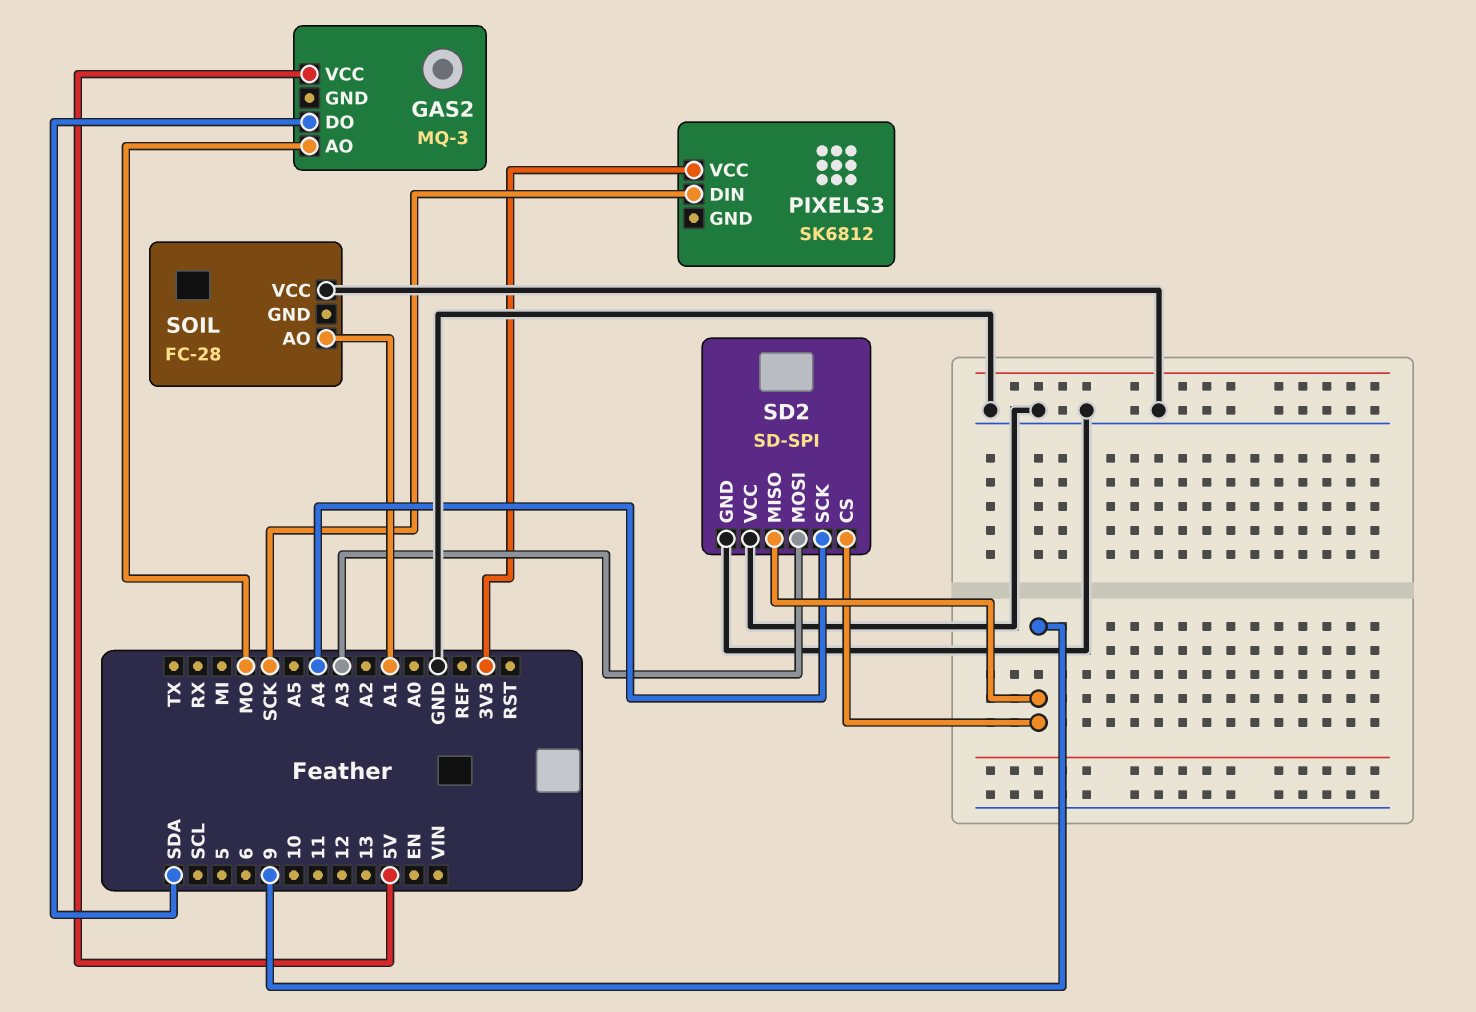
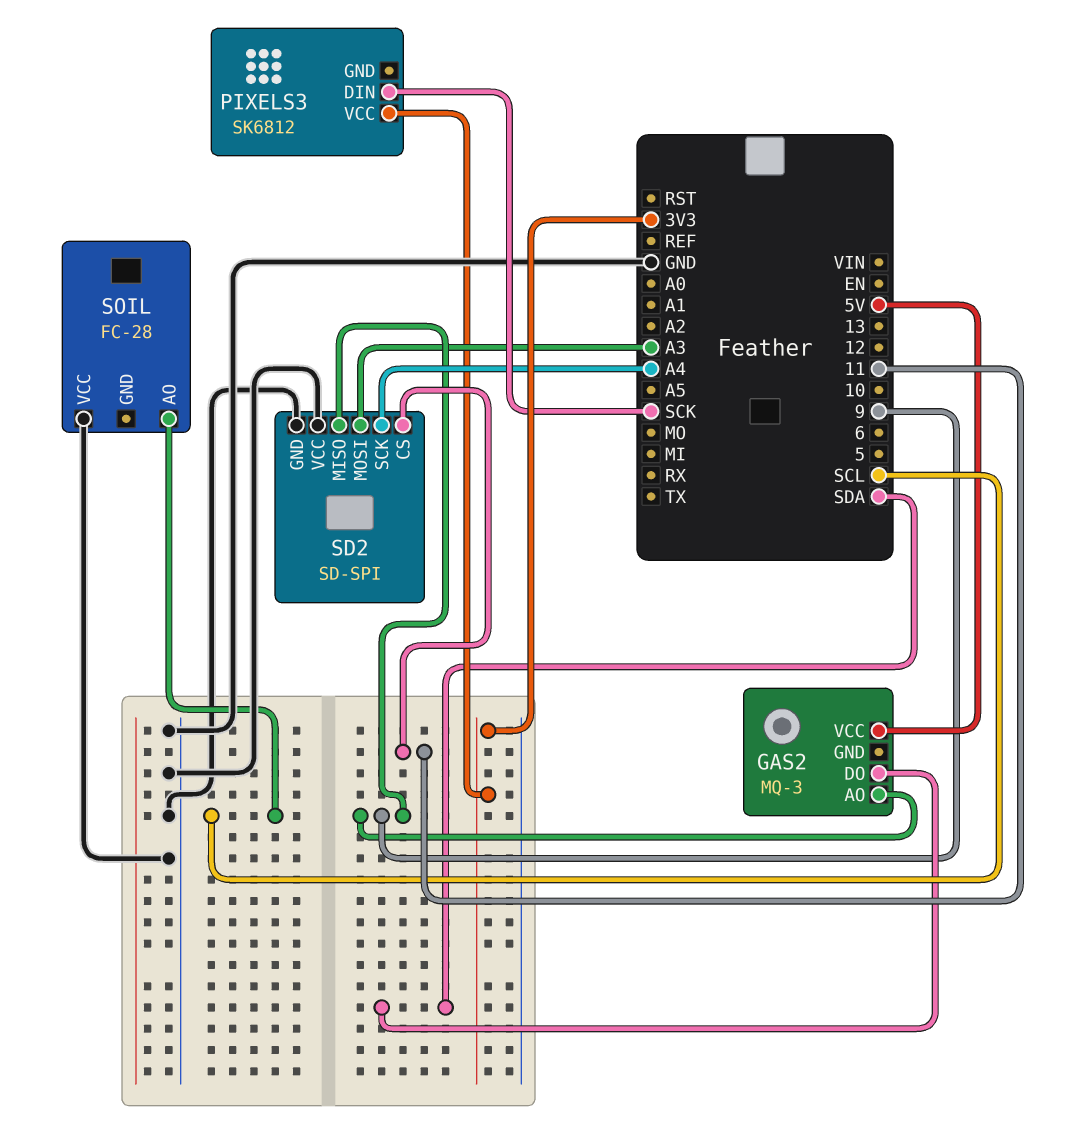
GAS2 pin AO: MO -> 9
SD2 pin CS: 9 -> 11
SOIL pin AO: A1 -> SCL

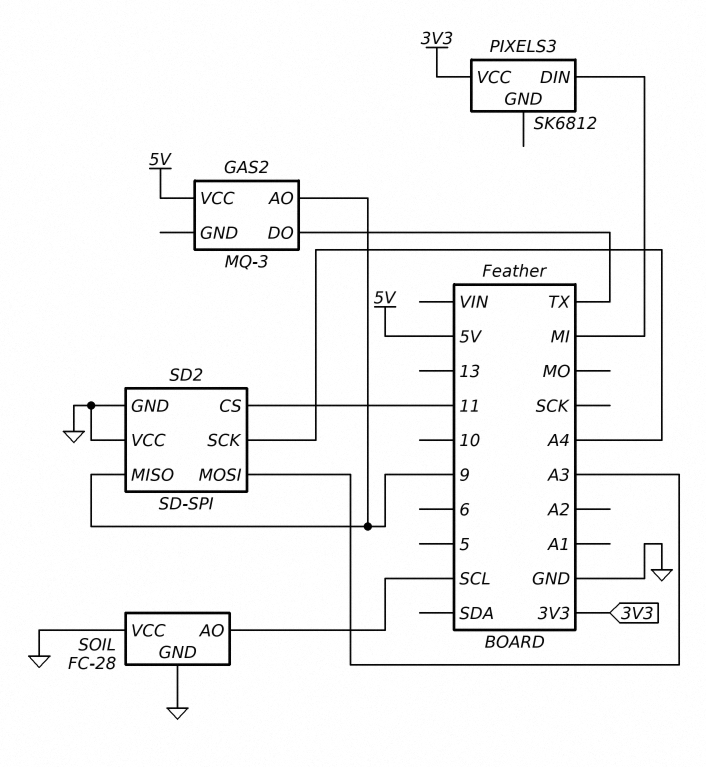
GAS2 pin DO: SDA -> TX
PIXELS3 pin DIN: SCK -> MI
SOIL pin GND: none -> GND

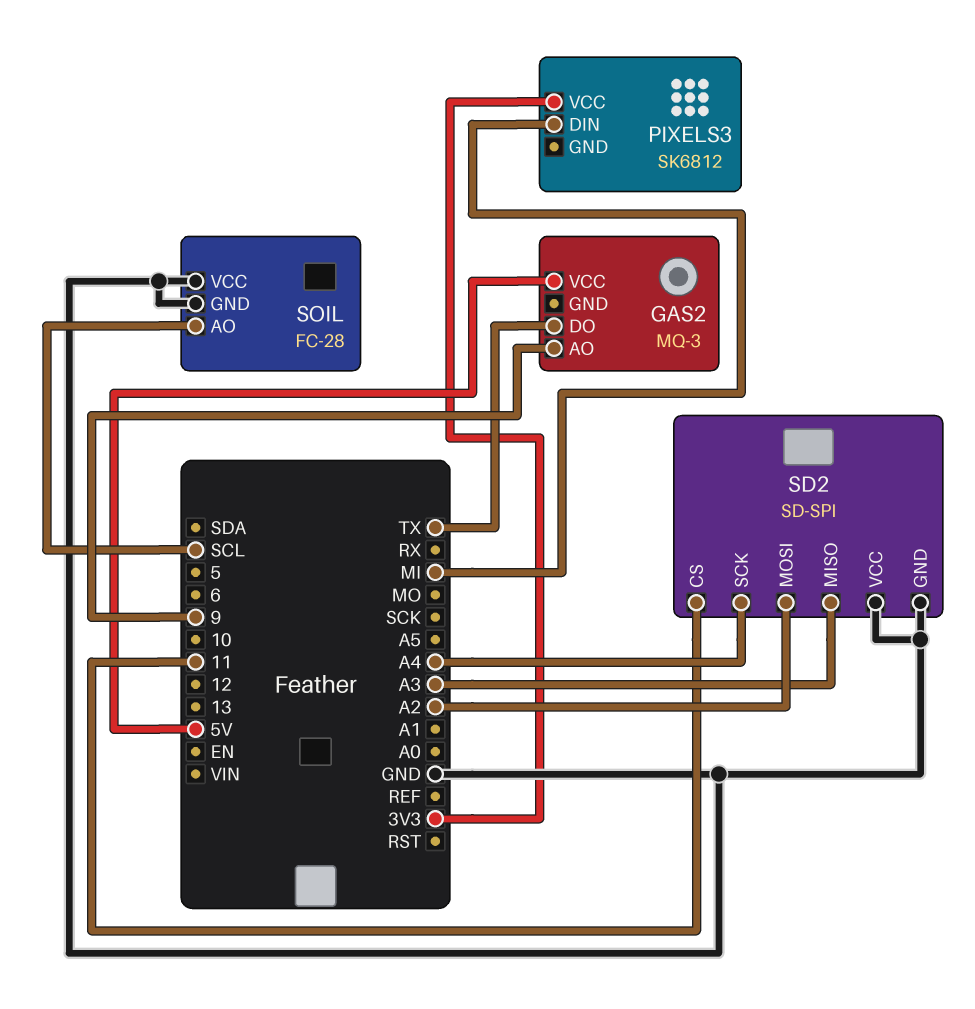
SD2 pin MISO: 9 -> A3
SD2 pin MOSI: A3 -> A2

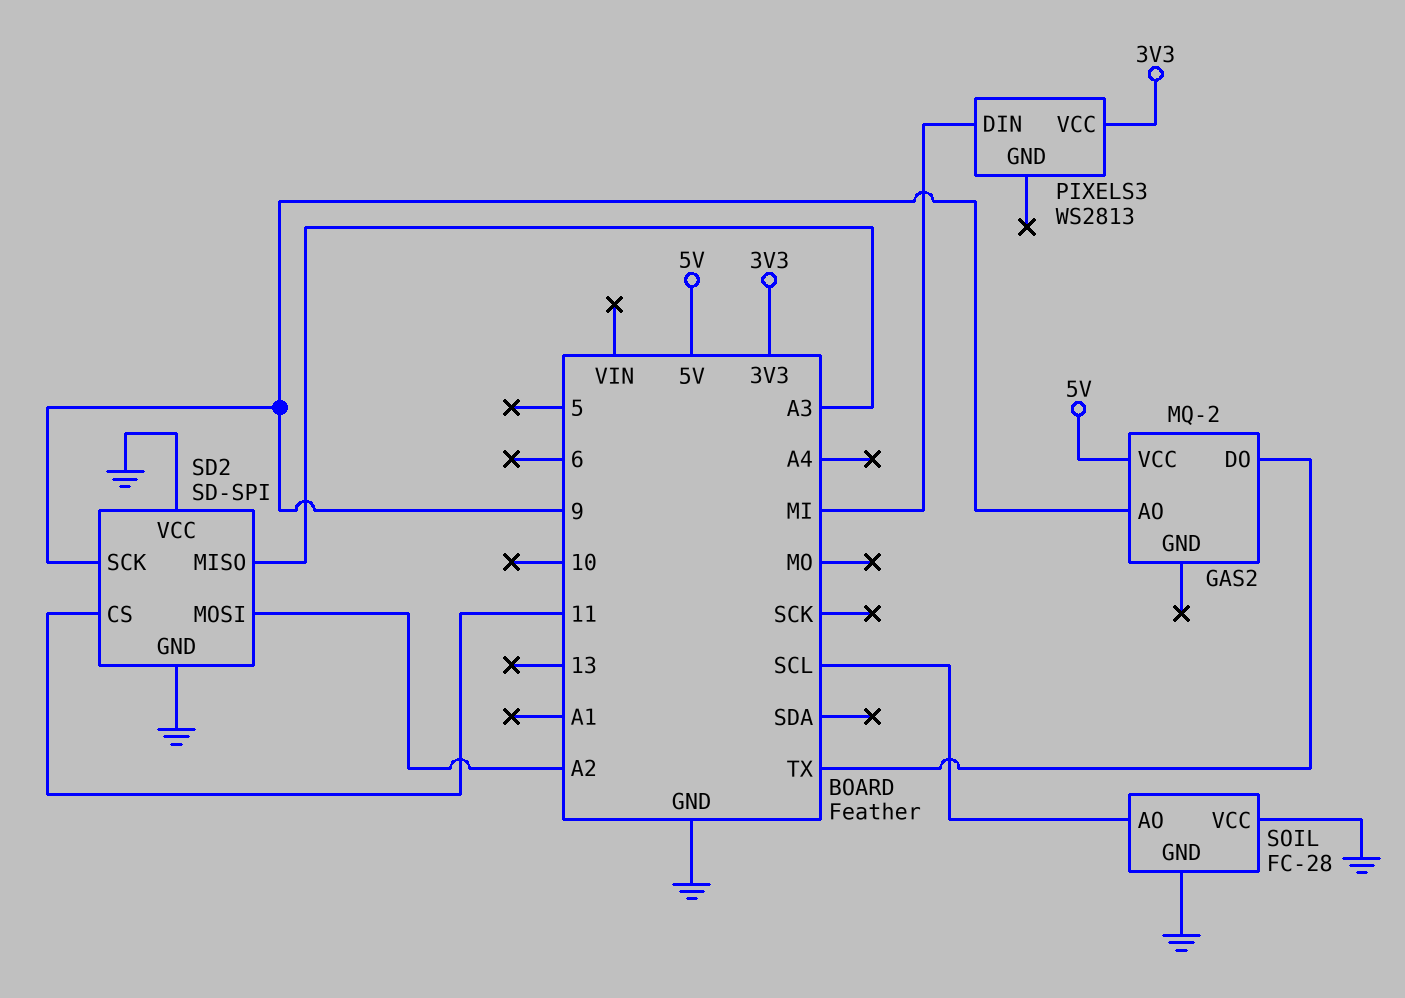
GAS2: MQ-3 -> MQ-2
PIXELS3: SK6812 -> WS2813
SD2 pin SCK: A4 -> 9

